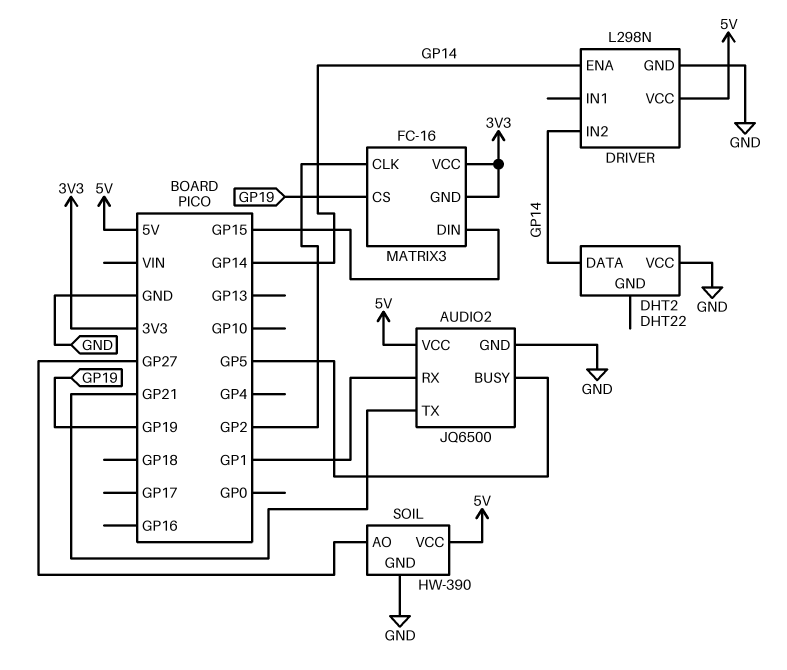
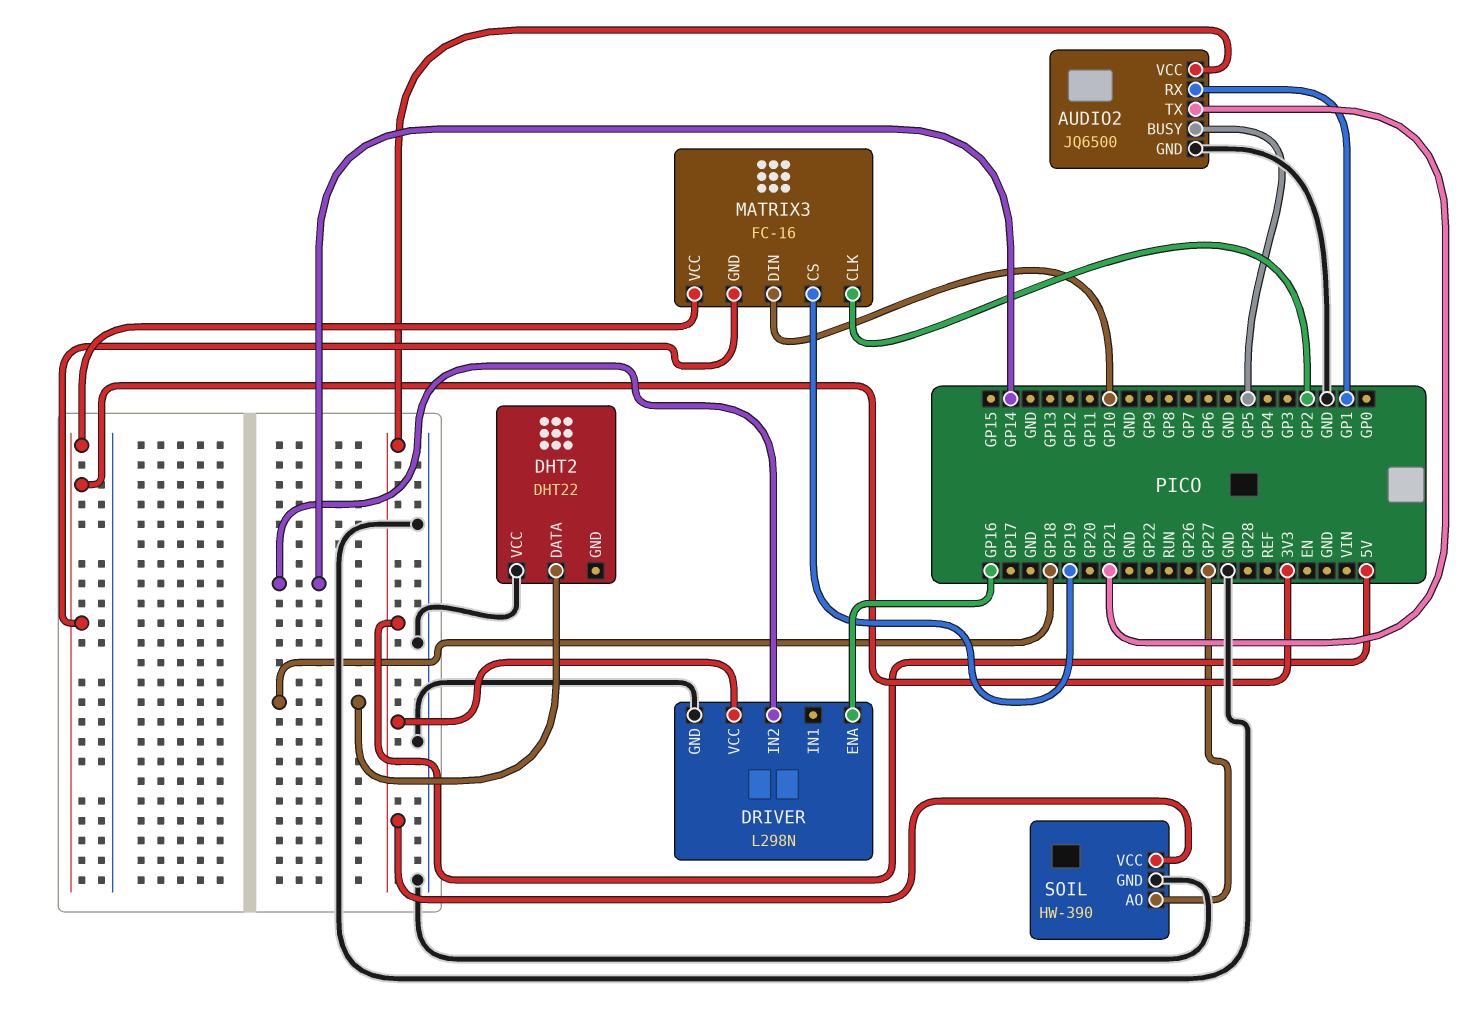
DHT2 pin DATA: GP14 -> GP18
DRIVER pin ENA: GP14 -> GP16
MATRIX3 pin DIN: GP15 -> GP10

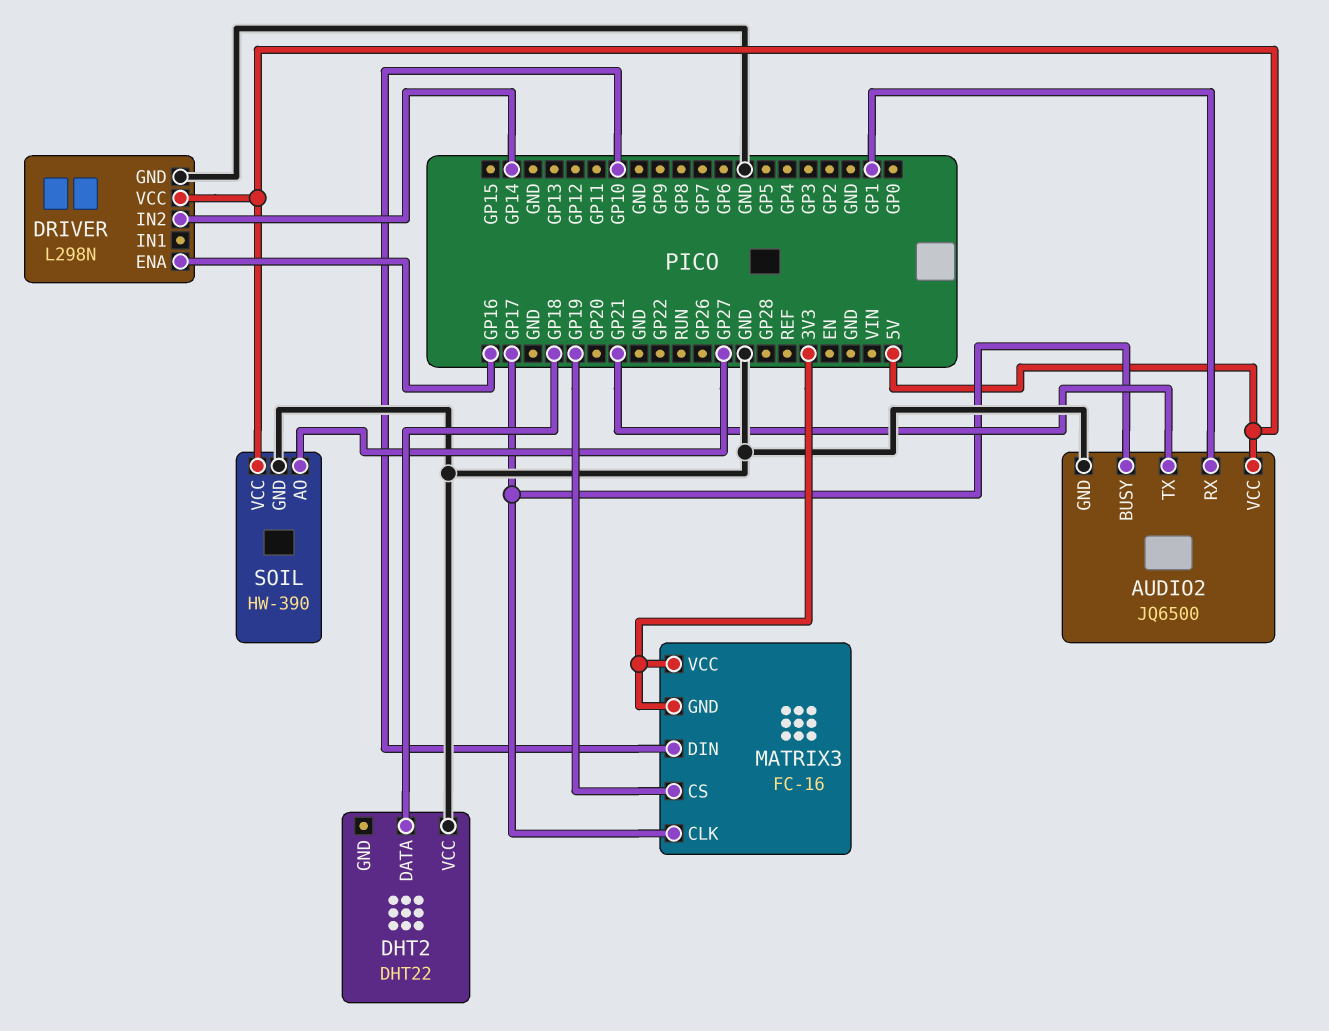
AUDIO2 pin BUSY: GP5 -> GP17
MATRIX3 pin CLK: GP2 -> GP17

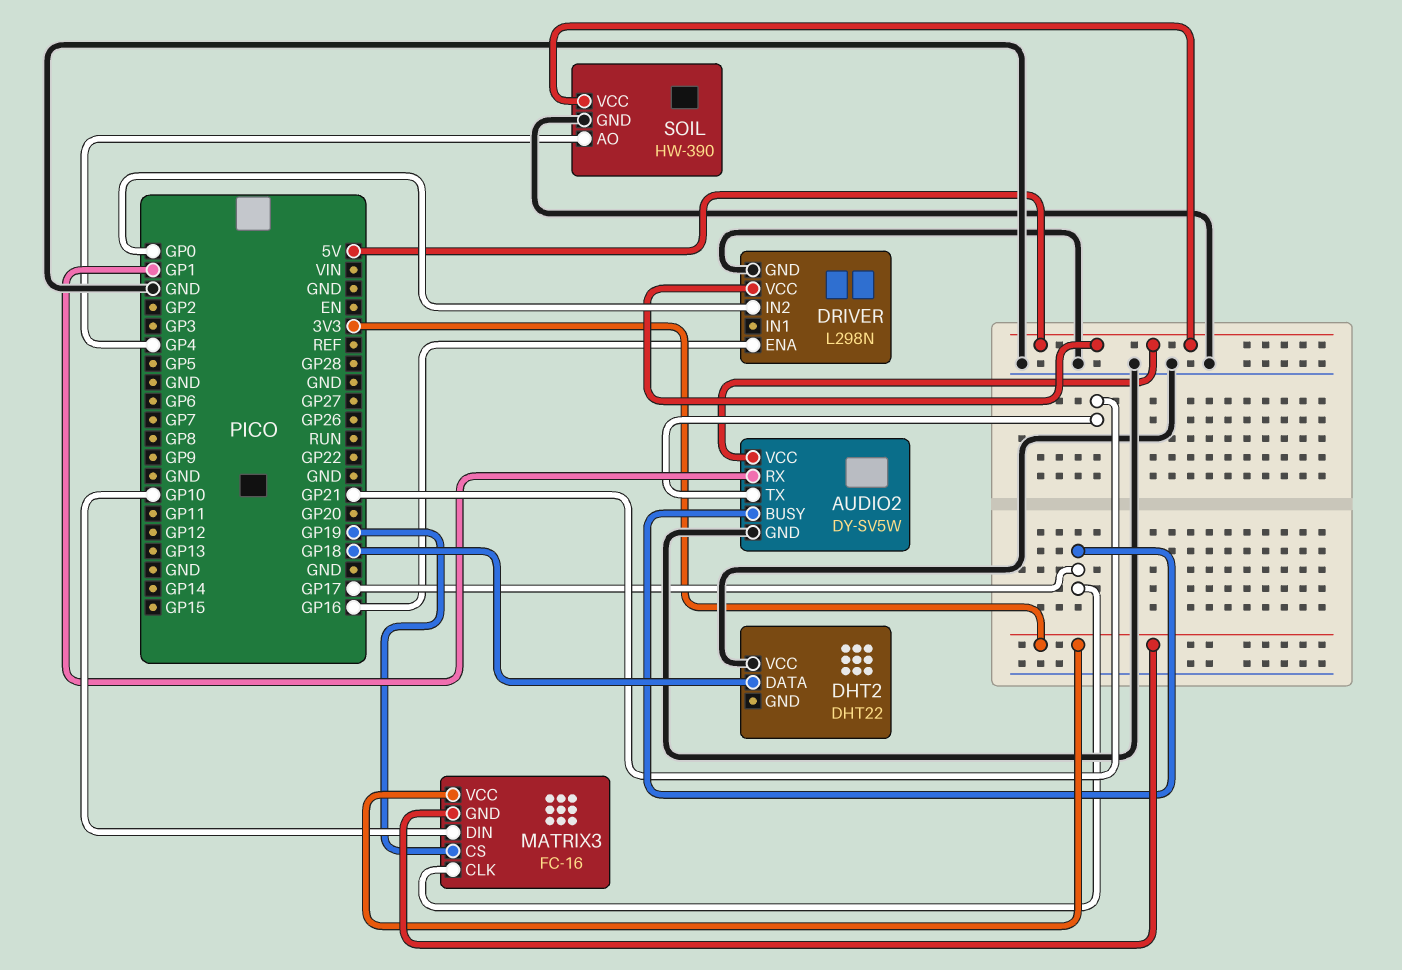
AUDIO2: JQ6500 -> DY-SV5W
DRIVER pin IN2: GP14 -> GP0
SOIL pin AO: GP27 -> GP4

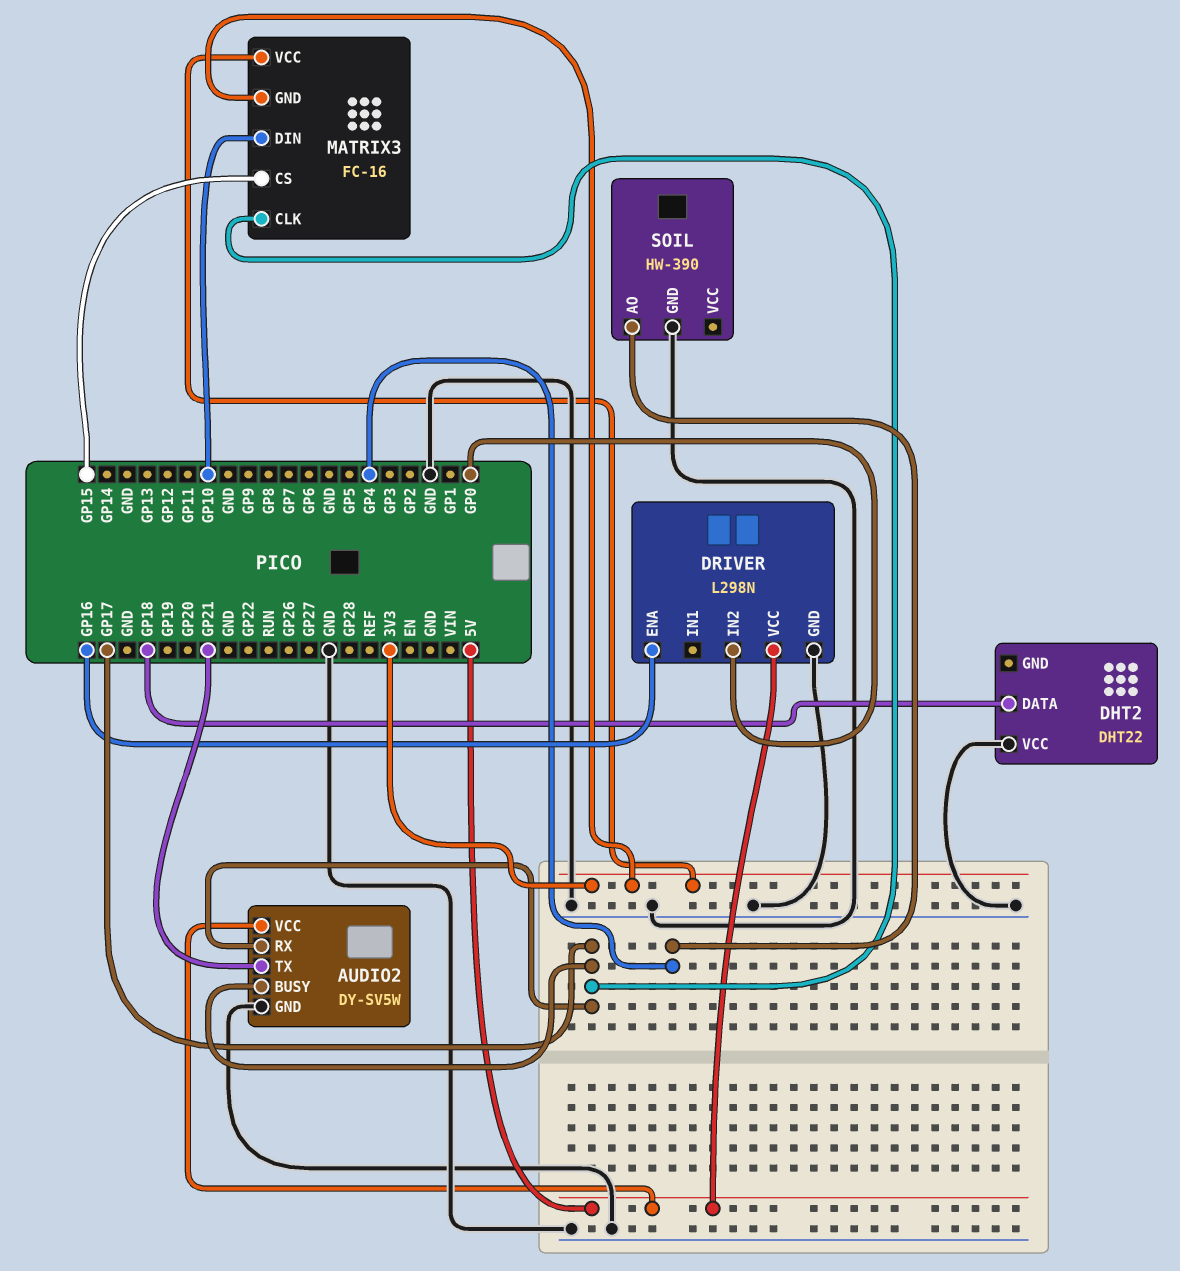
AUDIO2 pin RX: GP1 -> GP17
MATRIX3 pin CS: GP19 -> GP15
SOIL pin VCC: 5V -> none

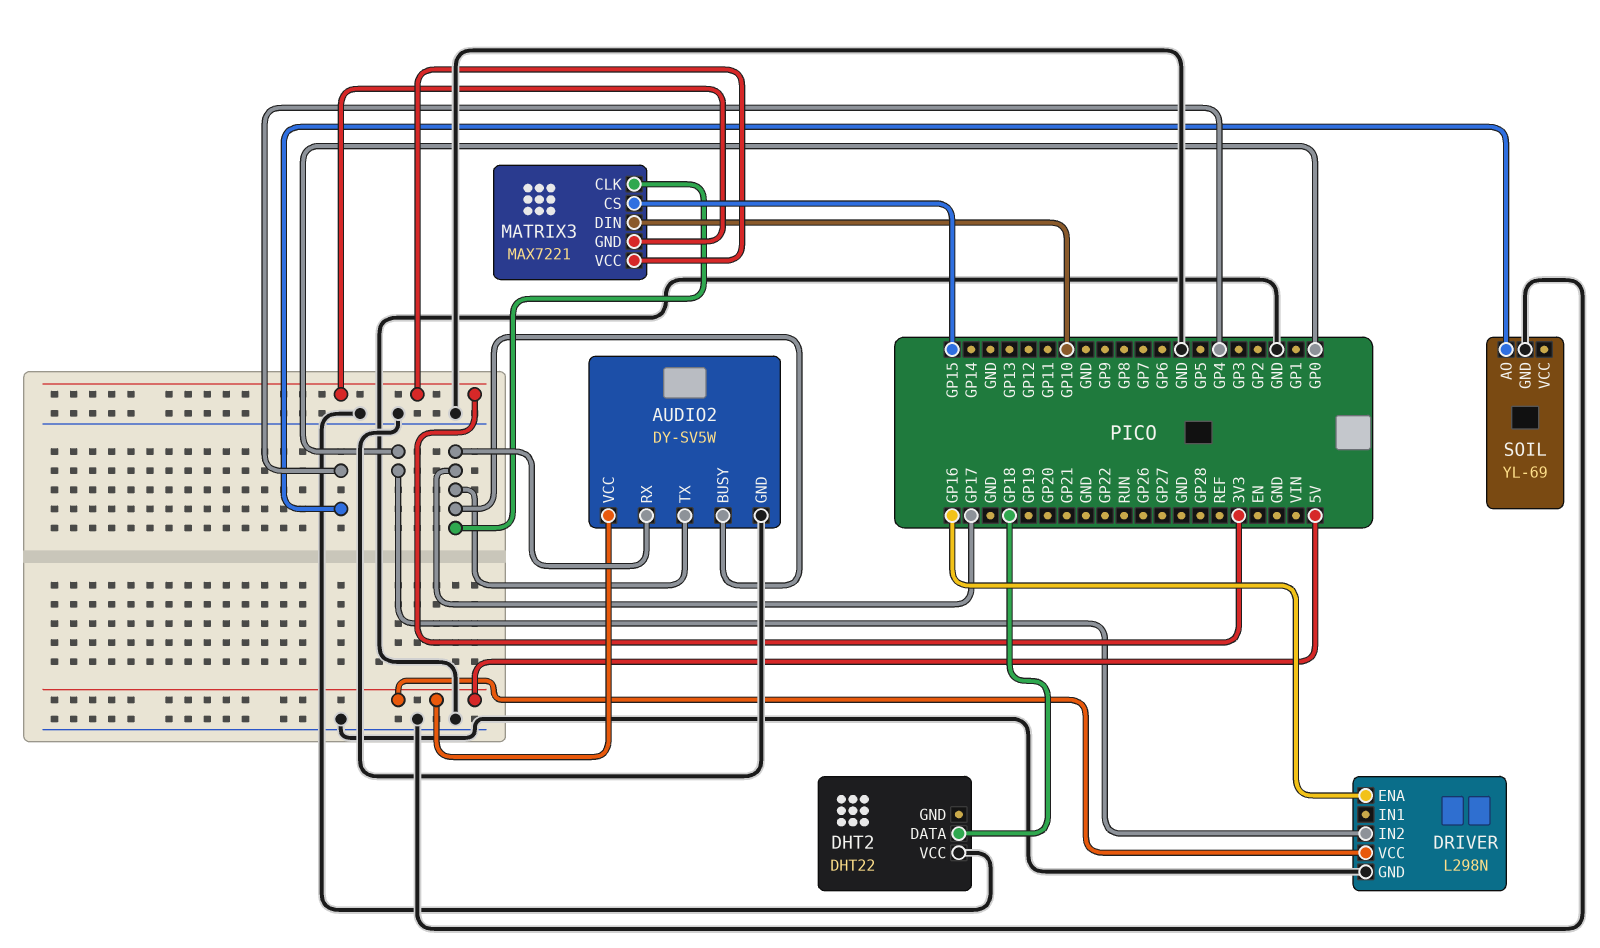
AUDIO2 pin TX: GP21 -> GP17
MATRIX3: FC-16 -> MAX7221
SOIL: HW-390 -> YL-69

